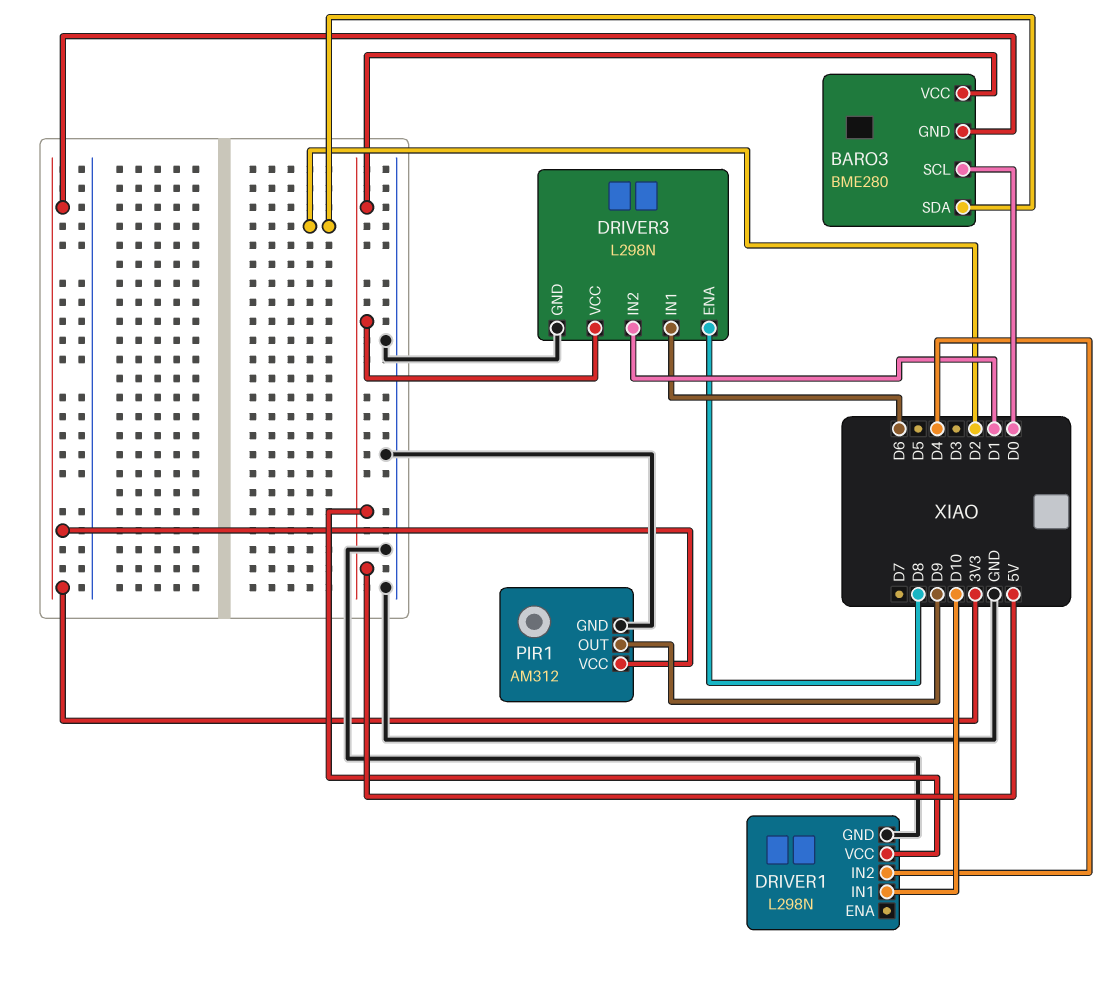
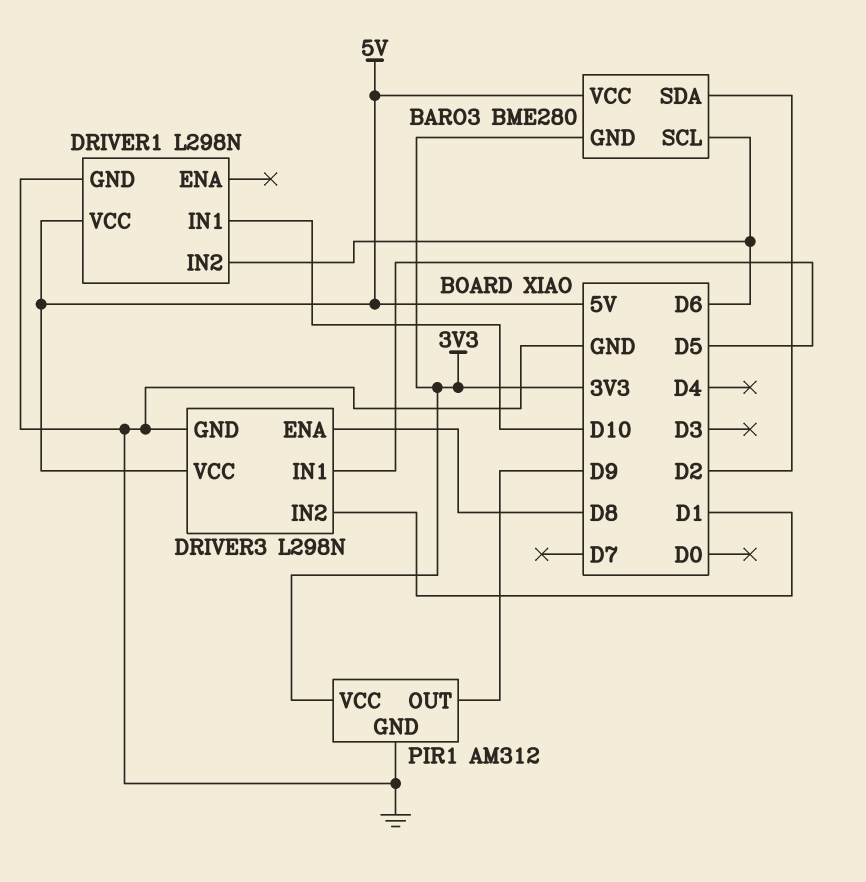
BARO3 pin SCL: D0 -> D6
DRIVER1 pin IN2: D4 -> D6
DRIVER3 pin IN1: D6 -> D5

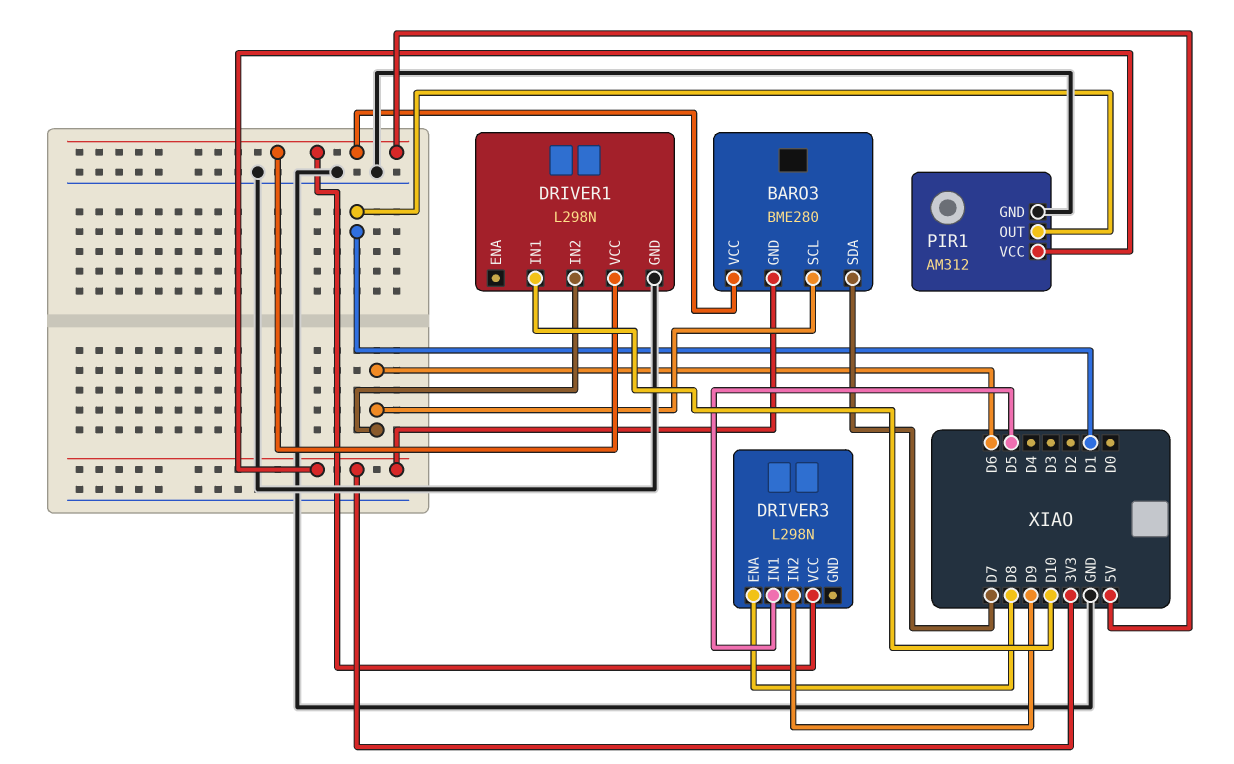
BARO3 pin SDA: D2 -> D7
DRIVER3 pin GND: GND -> none
DRIVER3 pin IN2: D1 -> D9
PIR1 pin OUT: D9 -> D1

